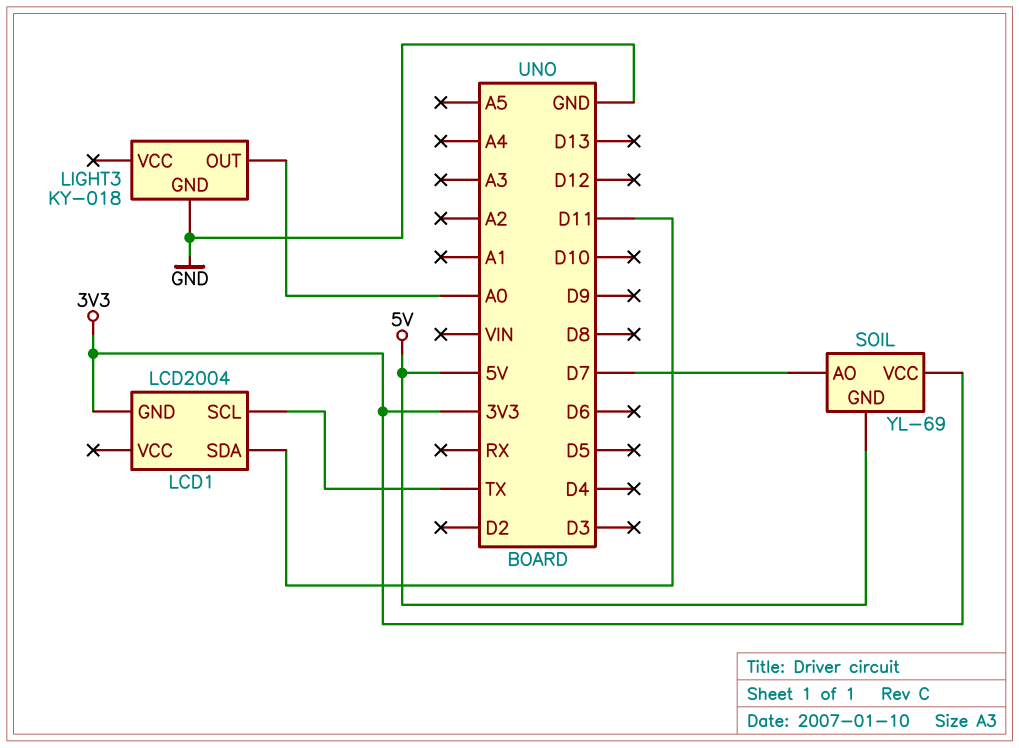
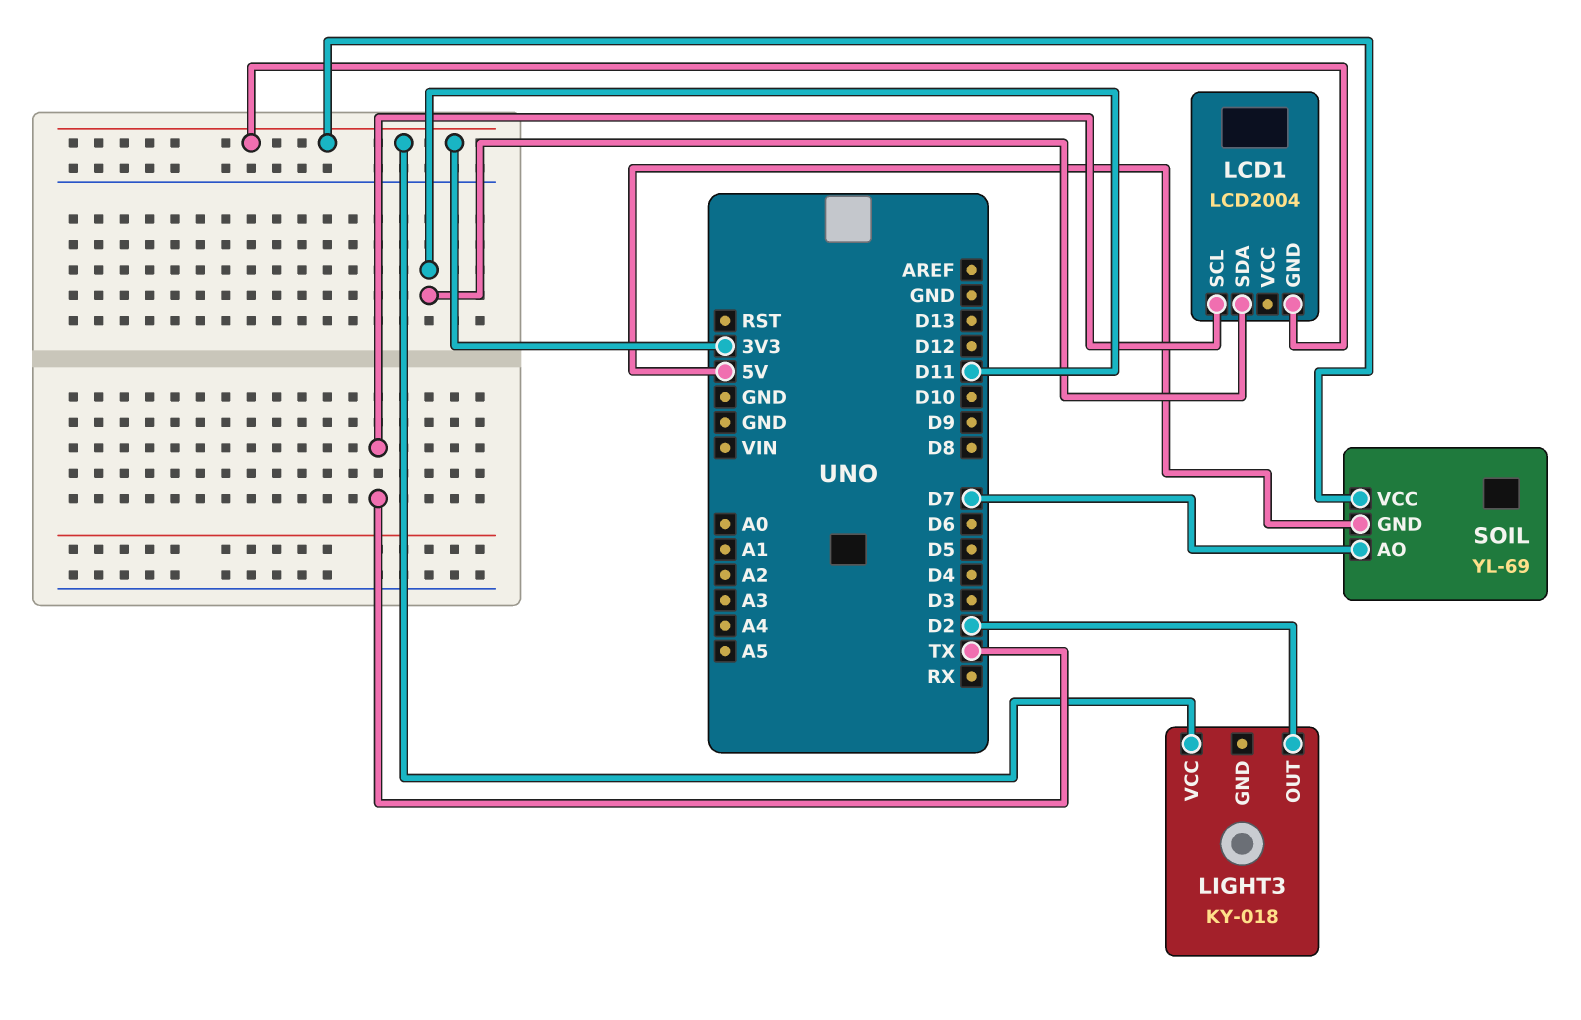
LIGHT3 pin GND: GND -> none
LIGHT3 pin OUT: A0 -> D2
LIGHT3 pin VCC: none -> 3V3

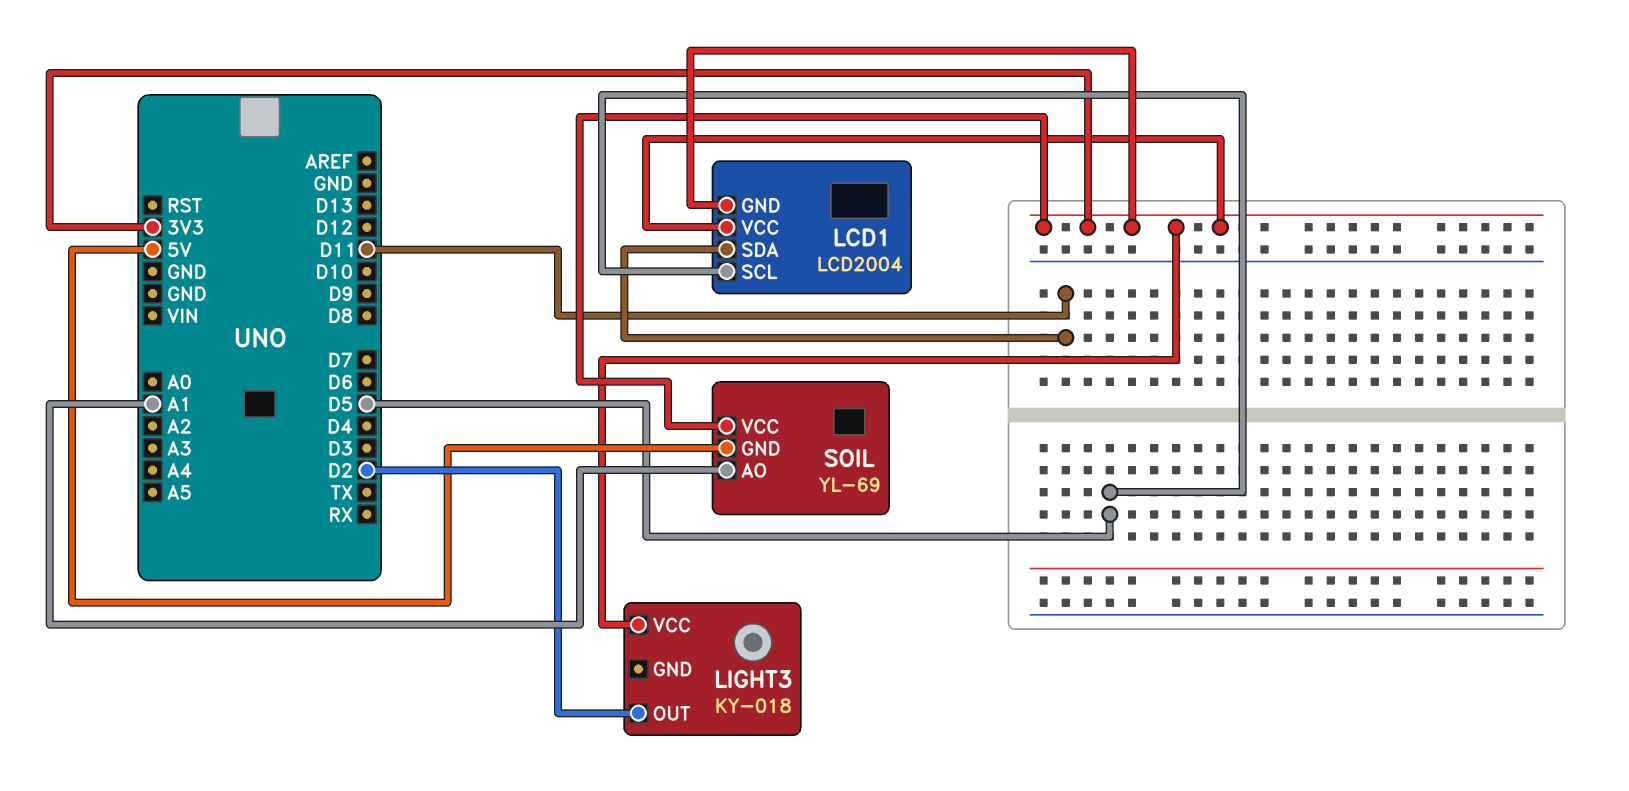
LCD1 pin SCL: TX -> D5
LCD1 pin VCC: none -> 3V3
SOIL pin AO: D7 -> A1

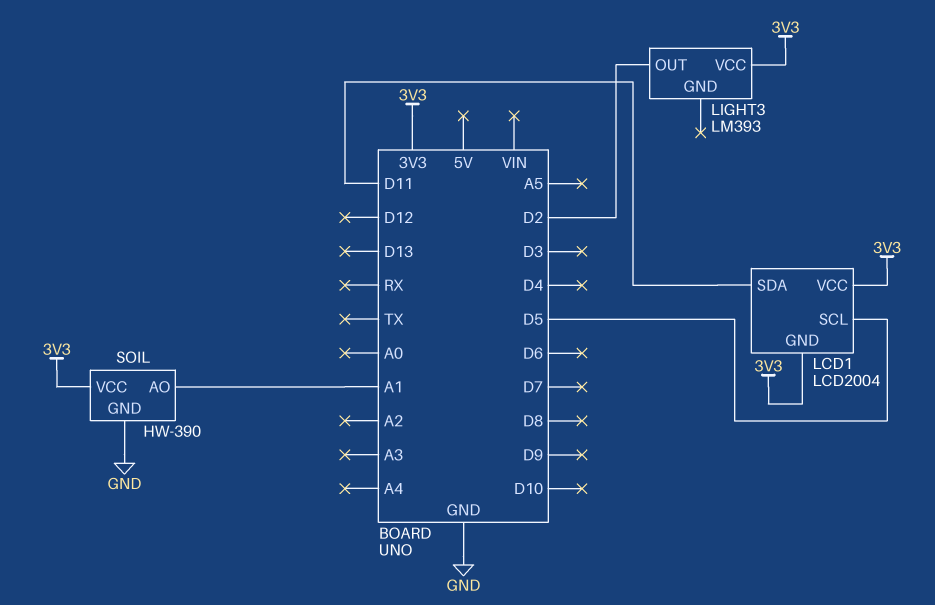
LIGHT3: KY-018 -> LM393
SOIL: YL-69 -> HW-390
SOIL pin GND: 5V -> GND

